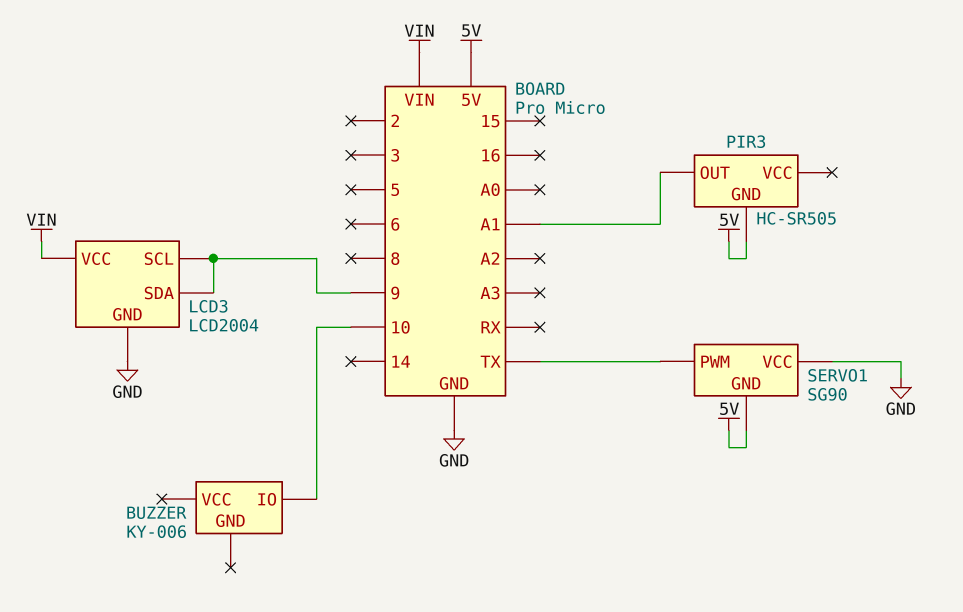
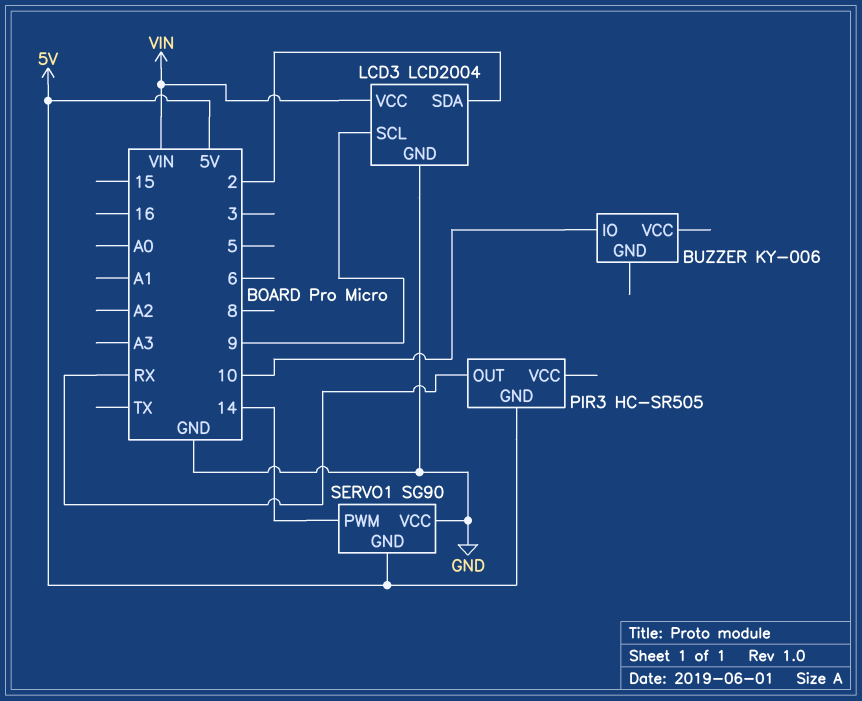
LCD3 pin SDA: 9 -> 2
PIR3 pin OUT: A1 -> RX
SERVO1 pin PWM: TX -> 14

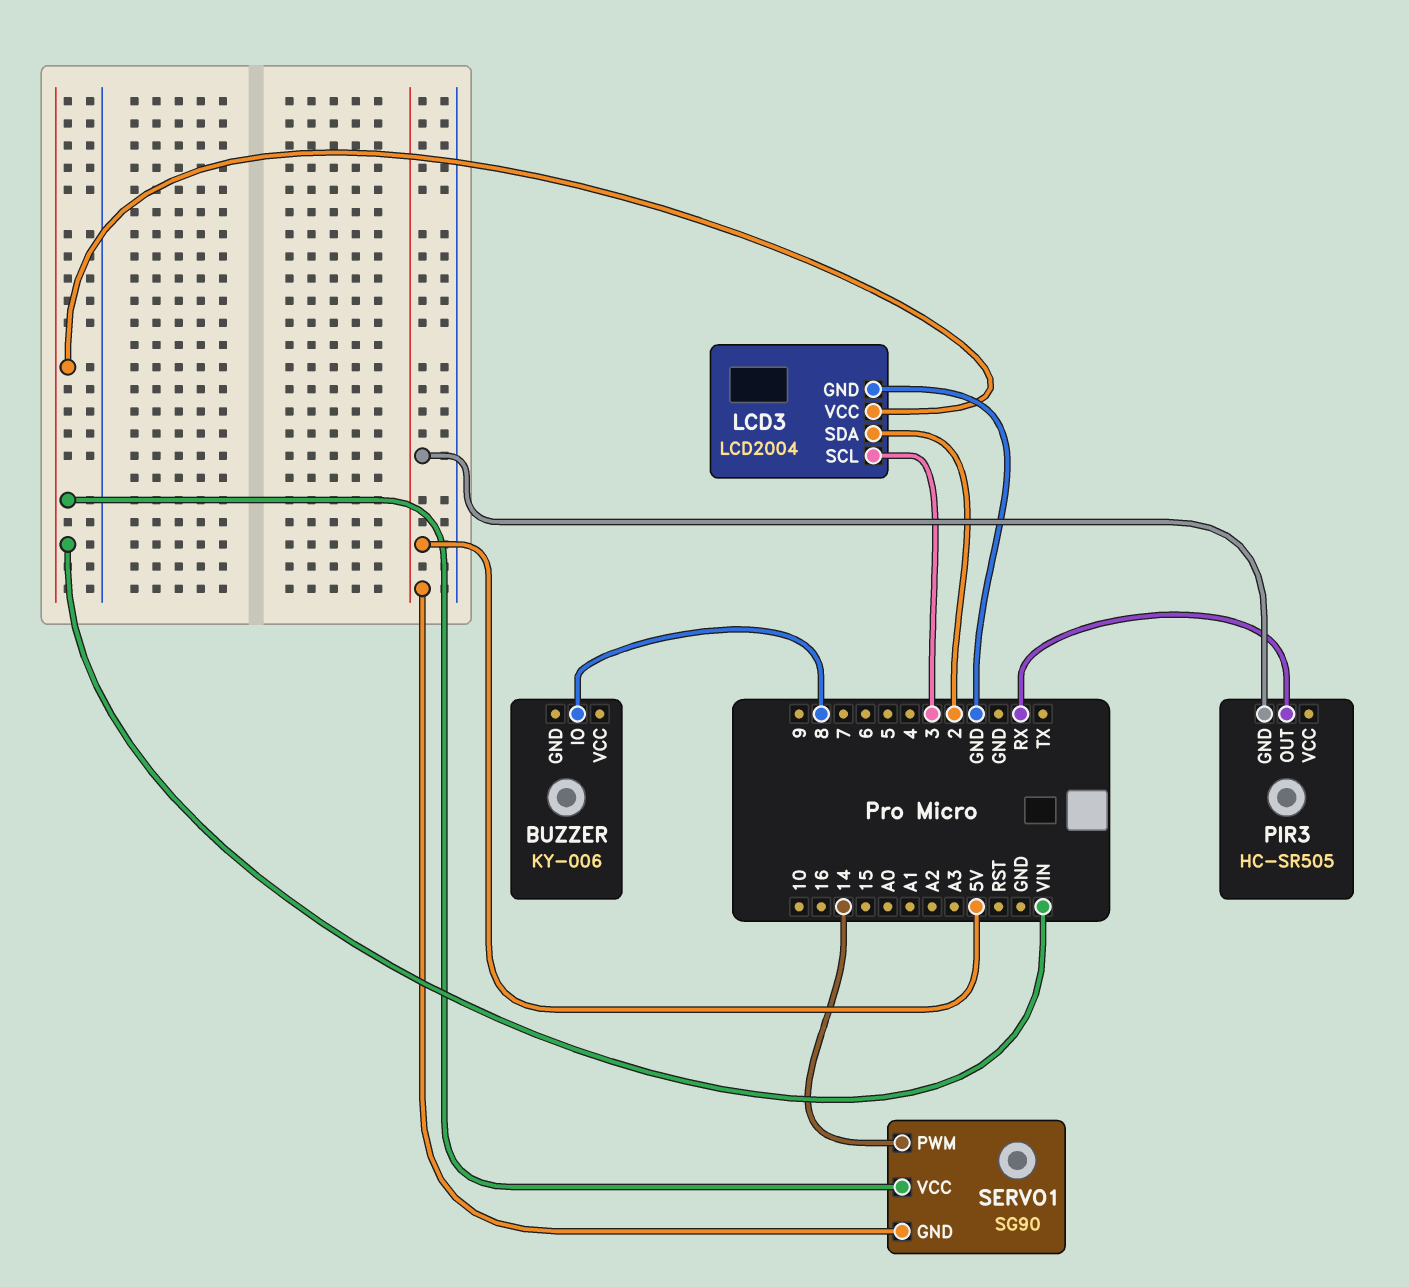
BUZZER pin IO: 10 -> 8
LCD3 pin SCL: 9 -> 3
SERVO1 pin VCC: GND -> VIN

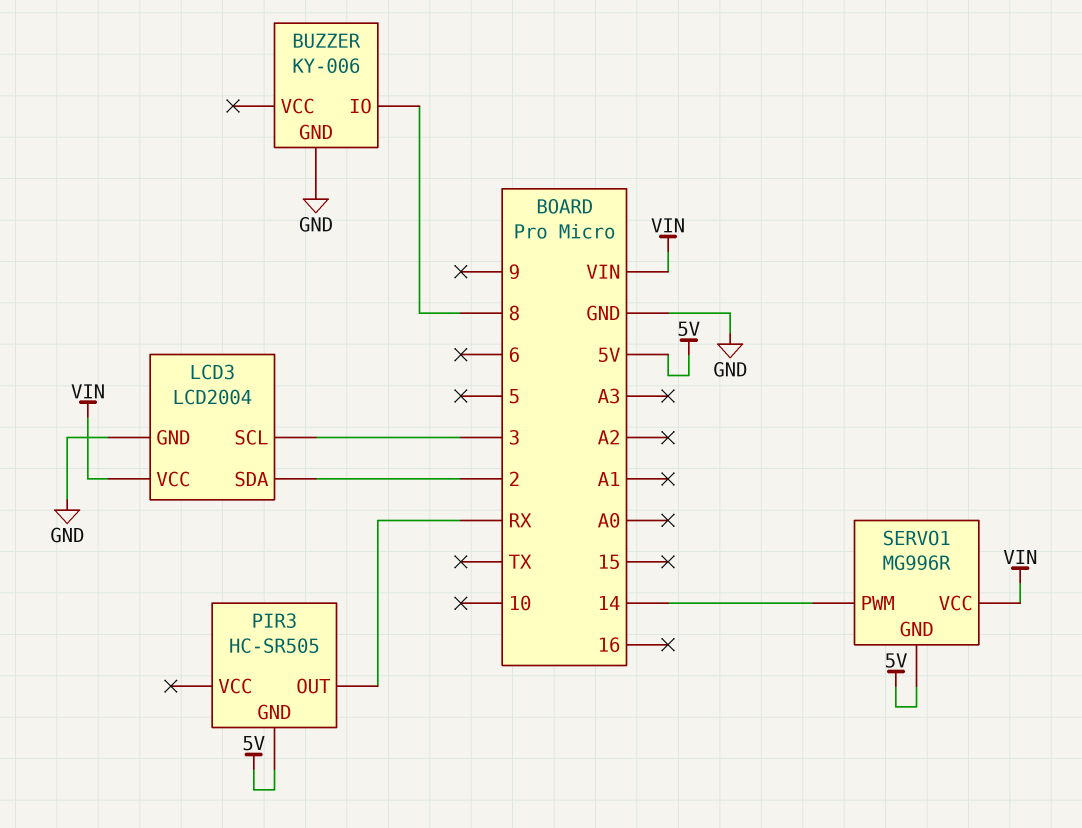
BUZZER pin GND: none -> GND
SERVO1: SG90 -> MG996R

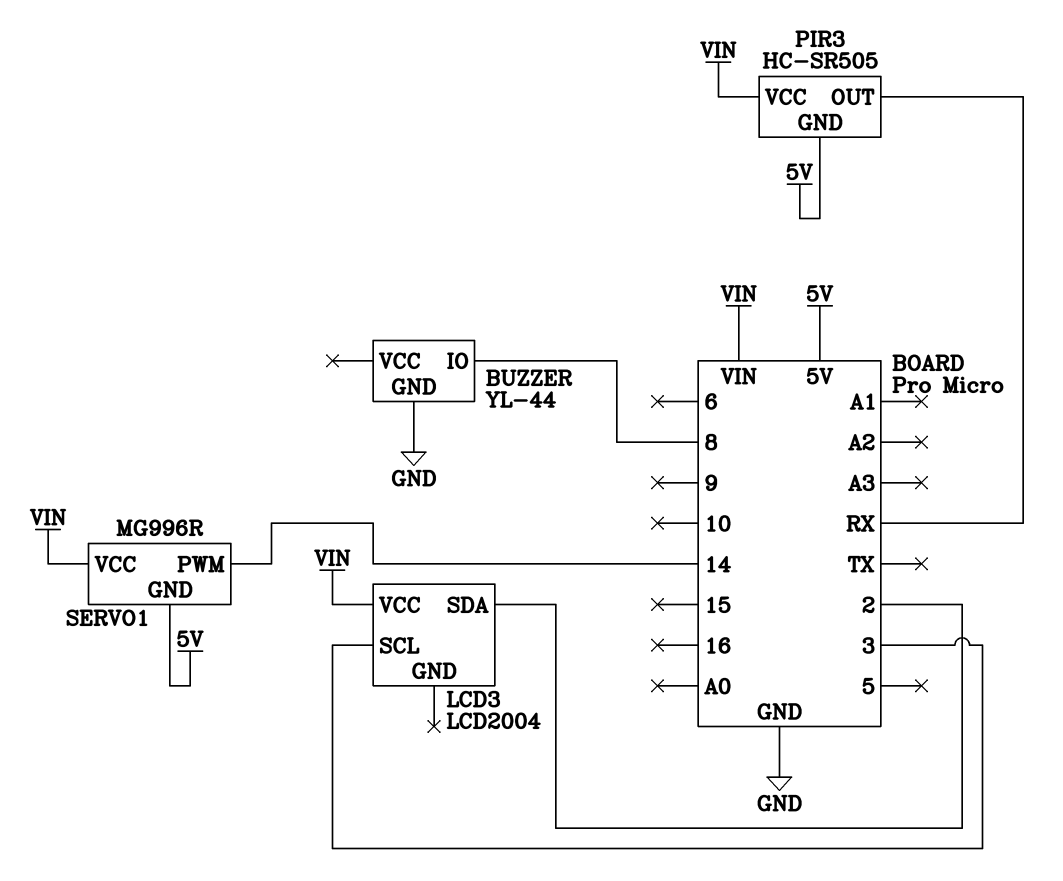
BUZZER: KY-006 -> YL-44
LCD3 pin GND: GND -> none
PIR3 pin VCC: none -> VIN

